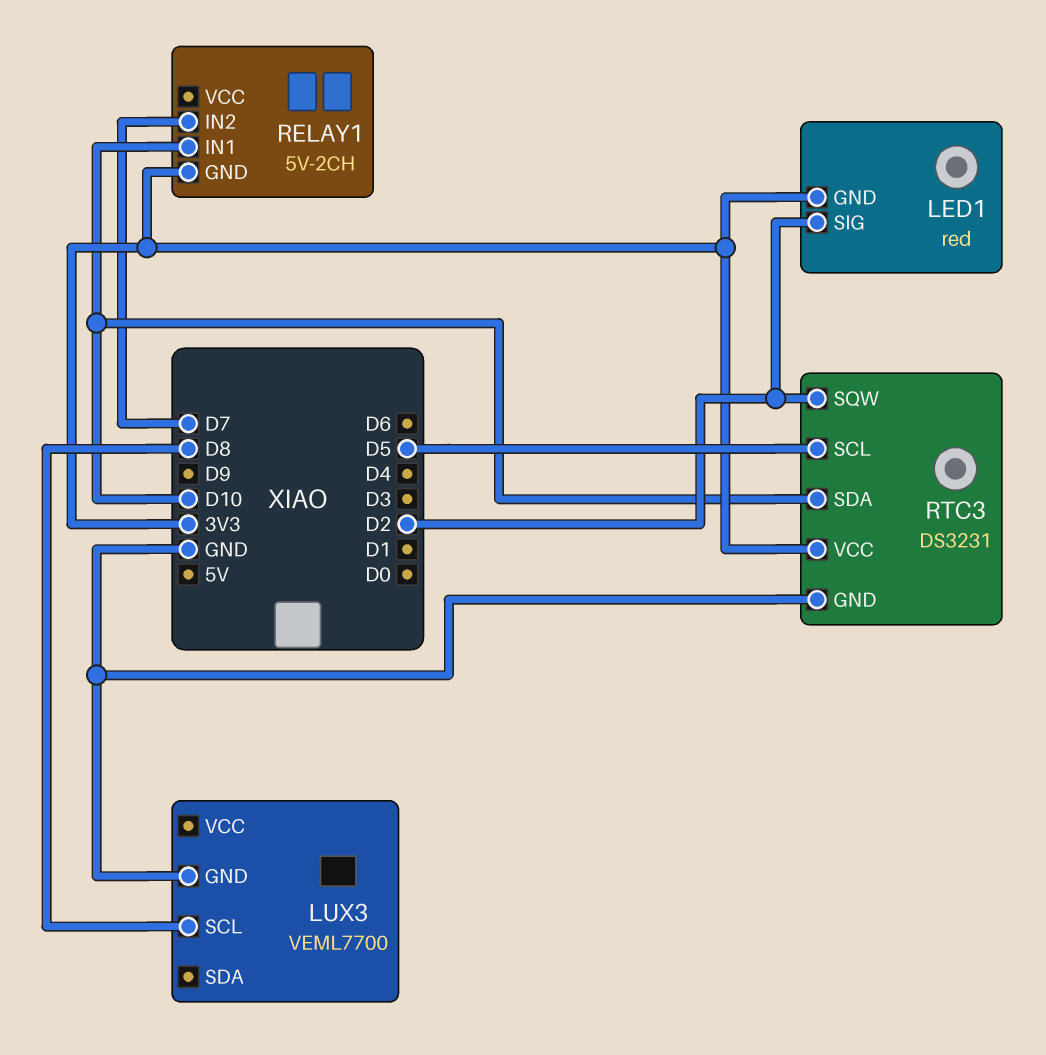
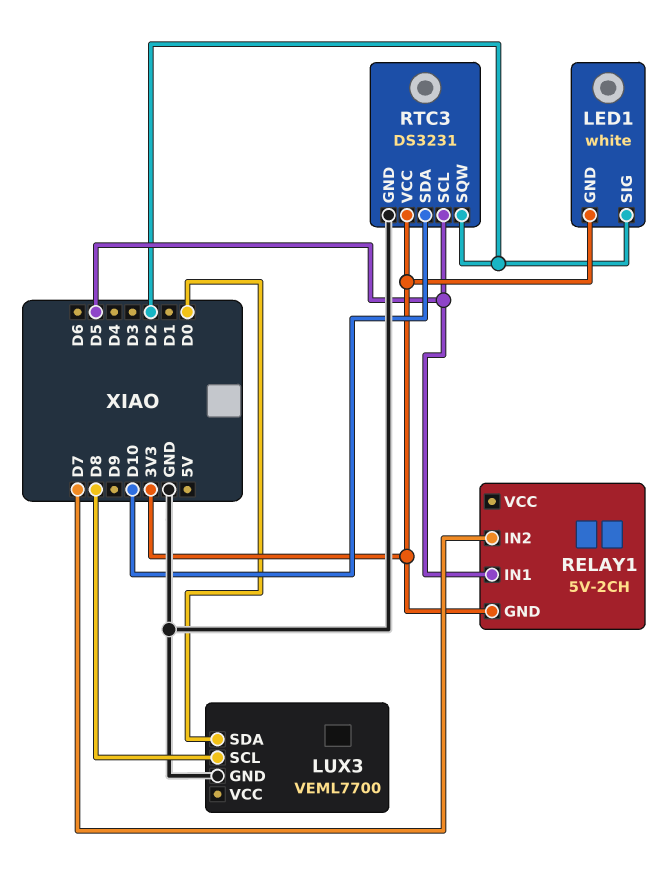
LED1: red -> white
LUX3 pin SDA: none -> D0
RELAY1 pin IN1: D10 -> D5

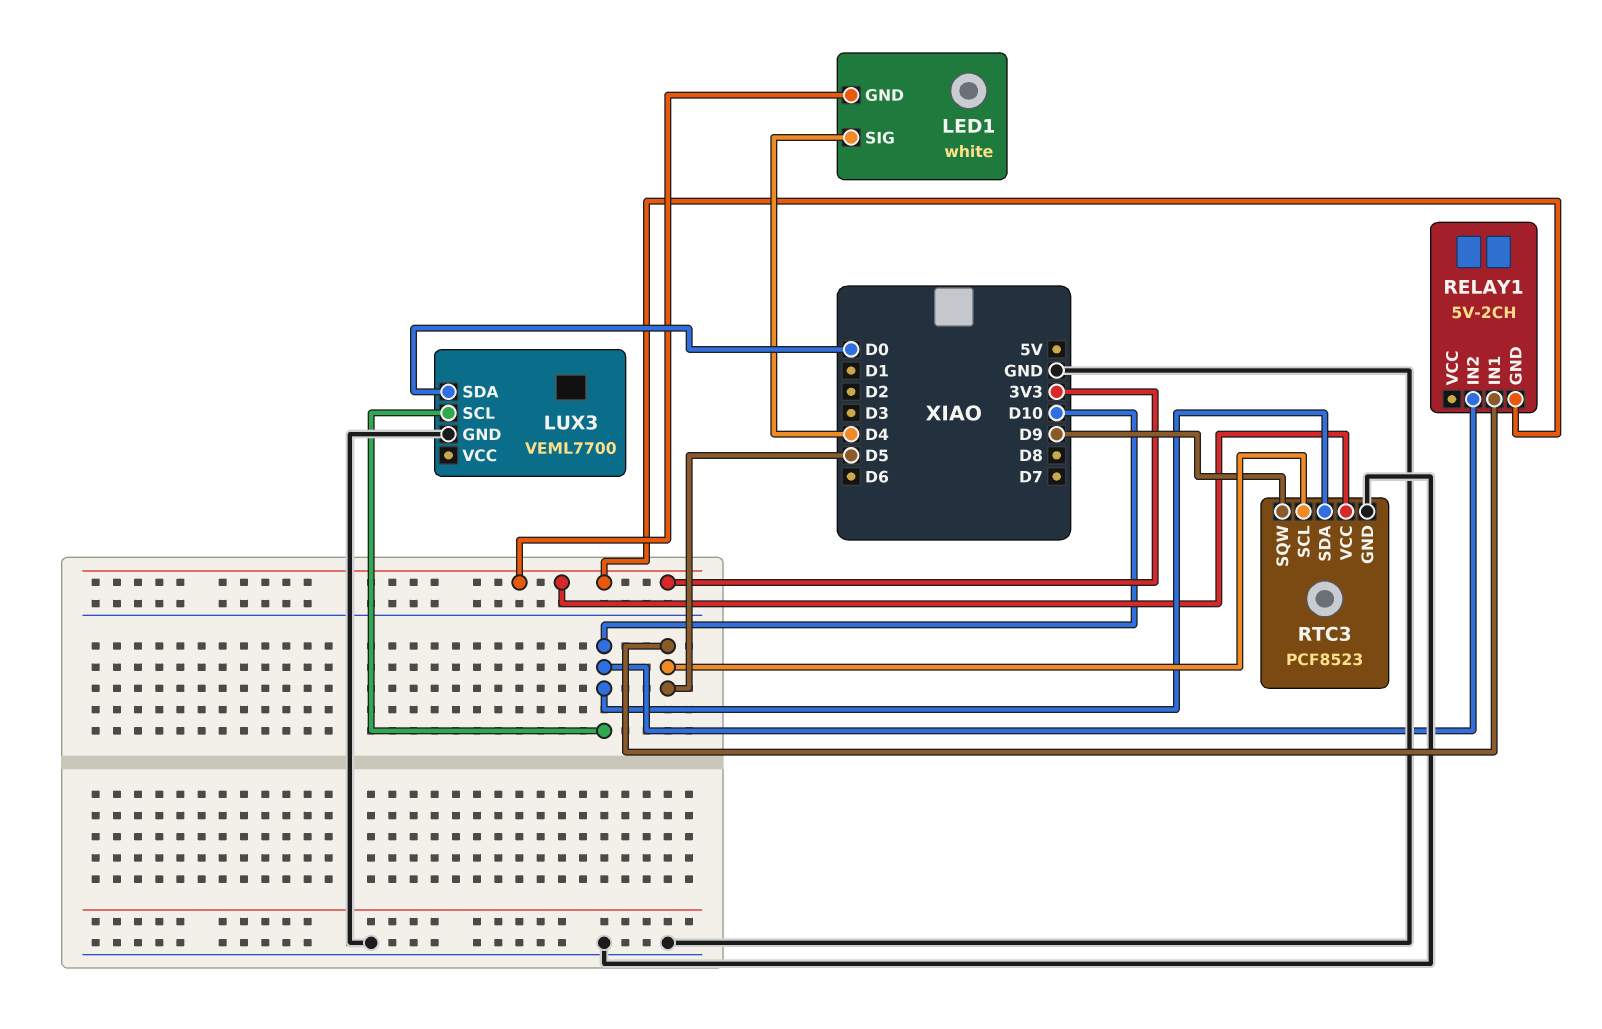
LED1 pin SIG: D2 -> D4
LUX3 pin SCL: D8 -> D10
RELAY1 pin IN2: D7 -> D10
RTC3: DS3231 -> PCF8523
RTC3 pin SQW: D2 -> D9

